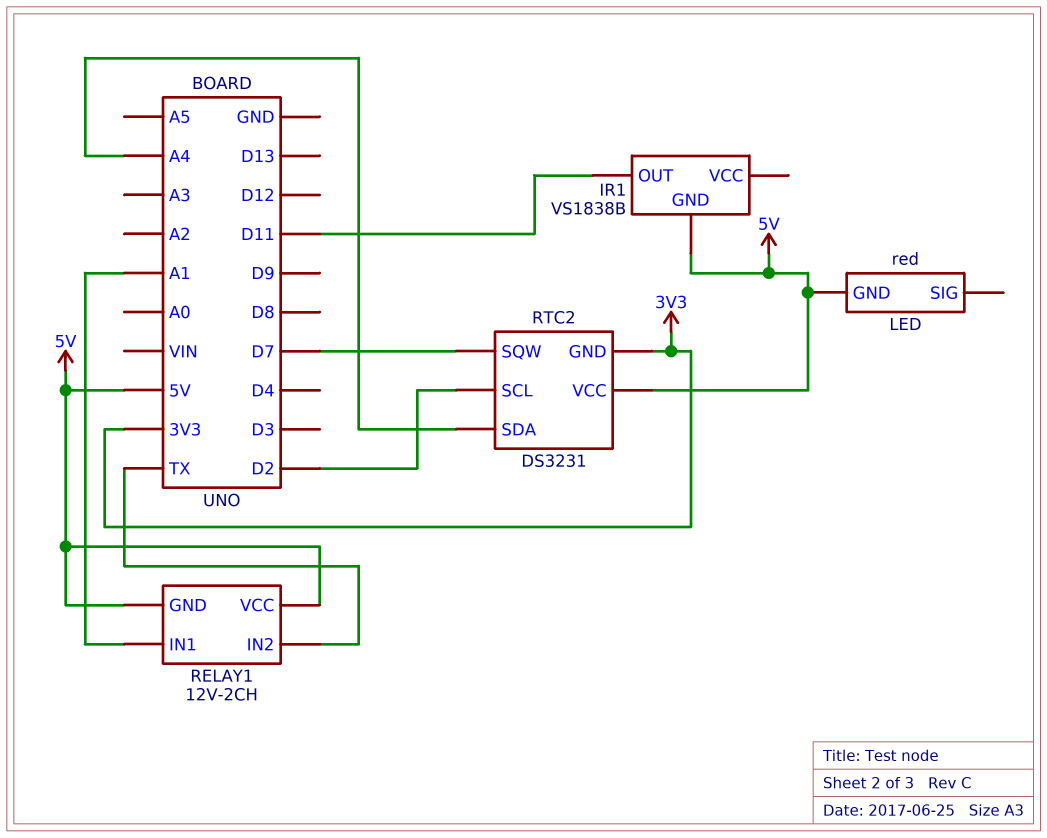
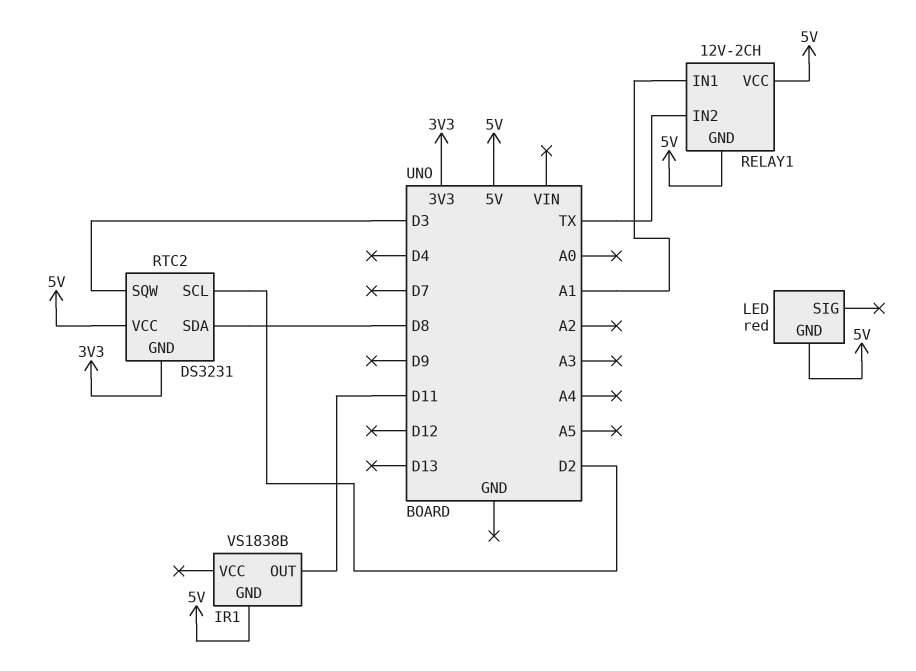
RTC2 pin SDA: A4 -> D8
RTC2 pin SQW: D7 -> D3

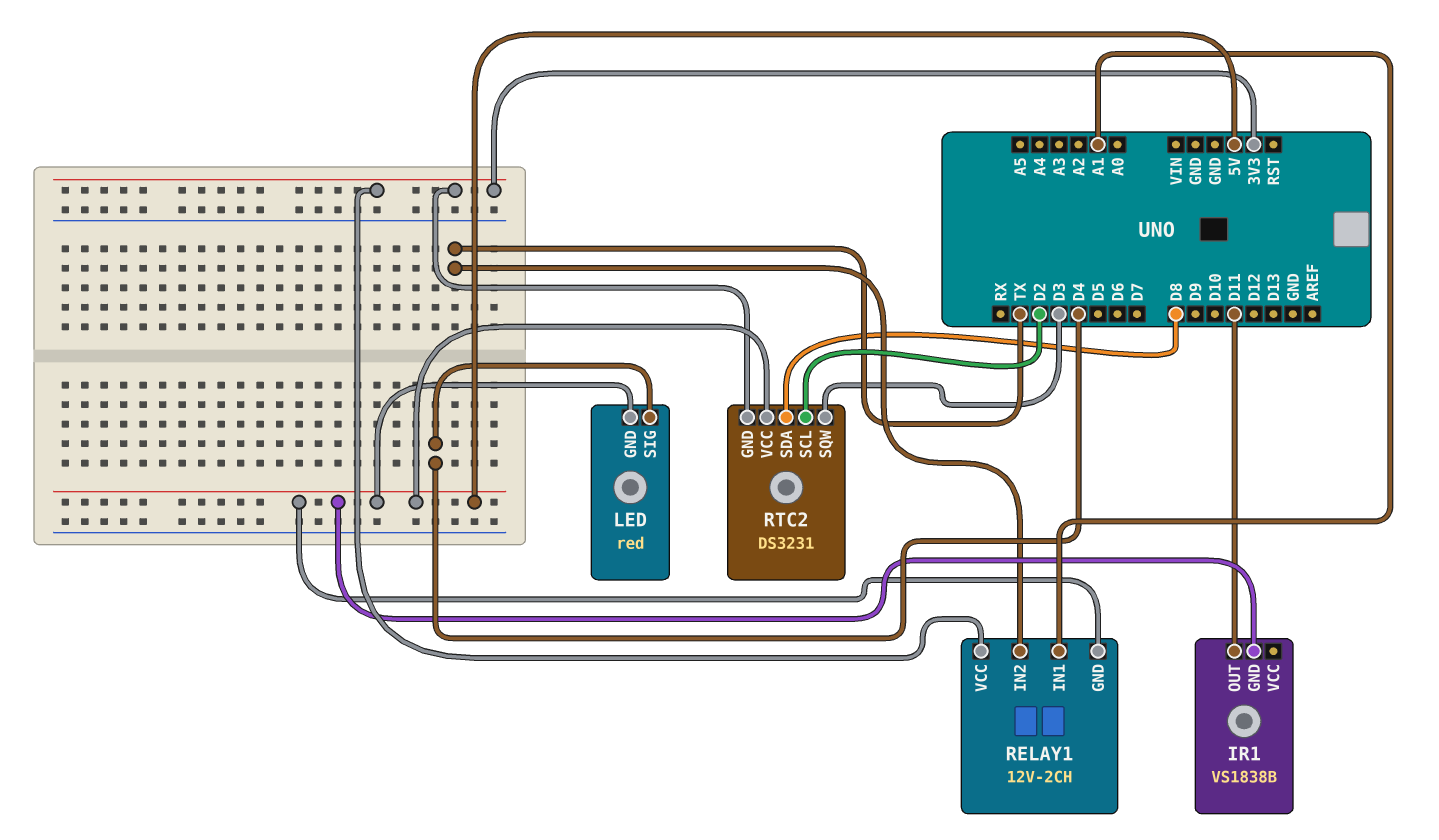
LED pin SIG: none -> D4
RELAY1 pin VCC: 5V -> 3V3

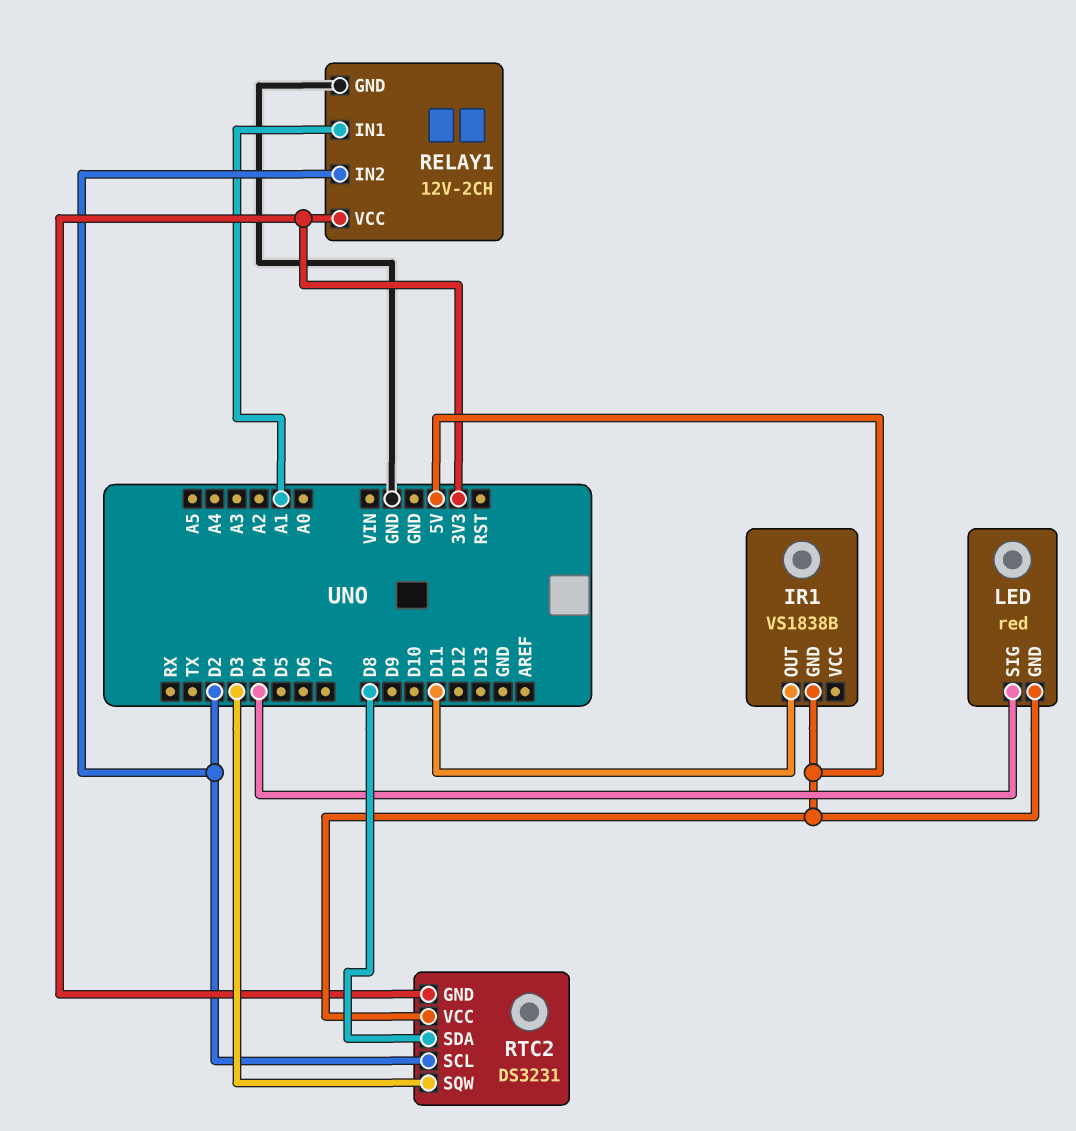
RELAY1 pin GND: 5V -> GND
RELAY1 pin IN2: TX -> D2

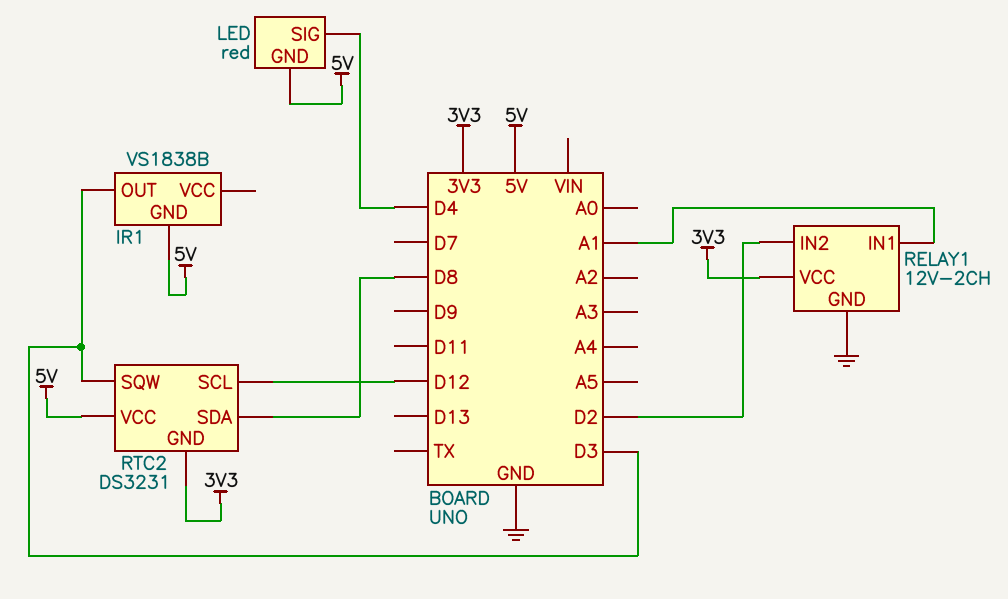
IR1 pin OUT: D11 -> D3
RTC2 pin SCL: D2 -> D12

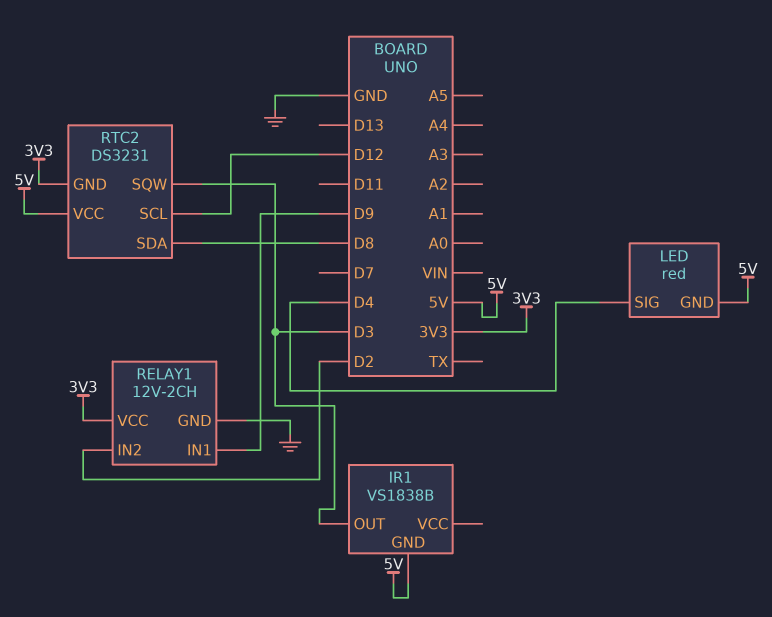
RELAY1 pin IN1: A1 -> D9

